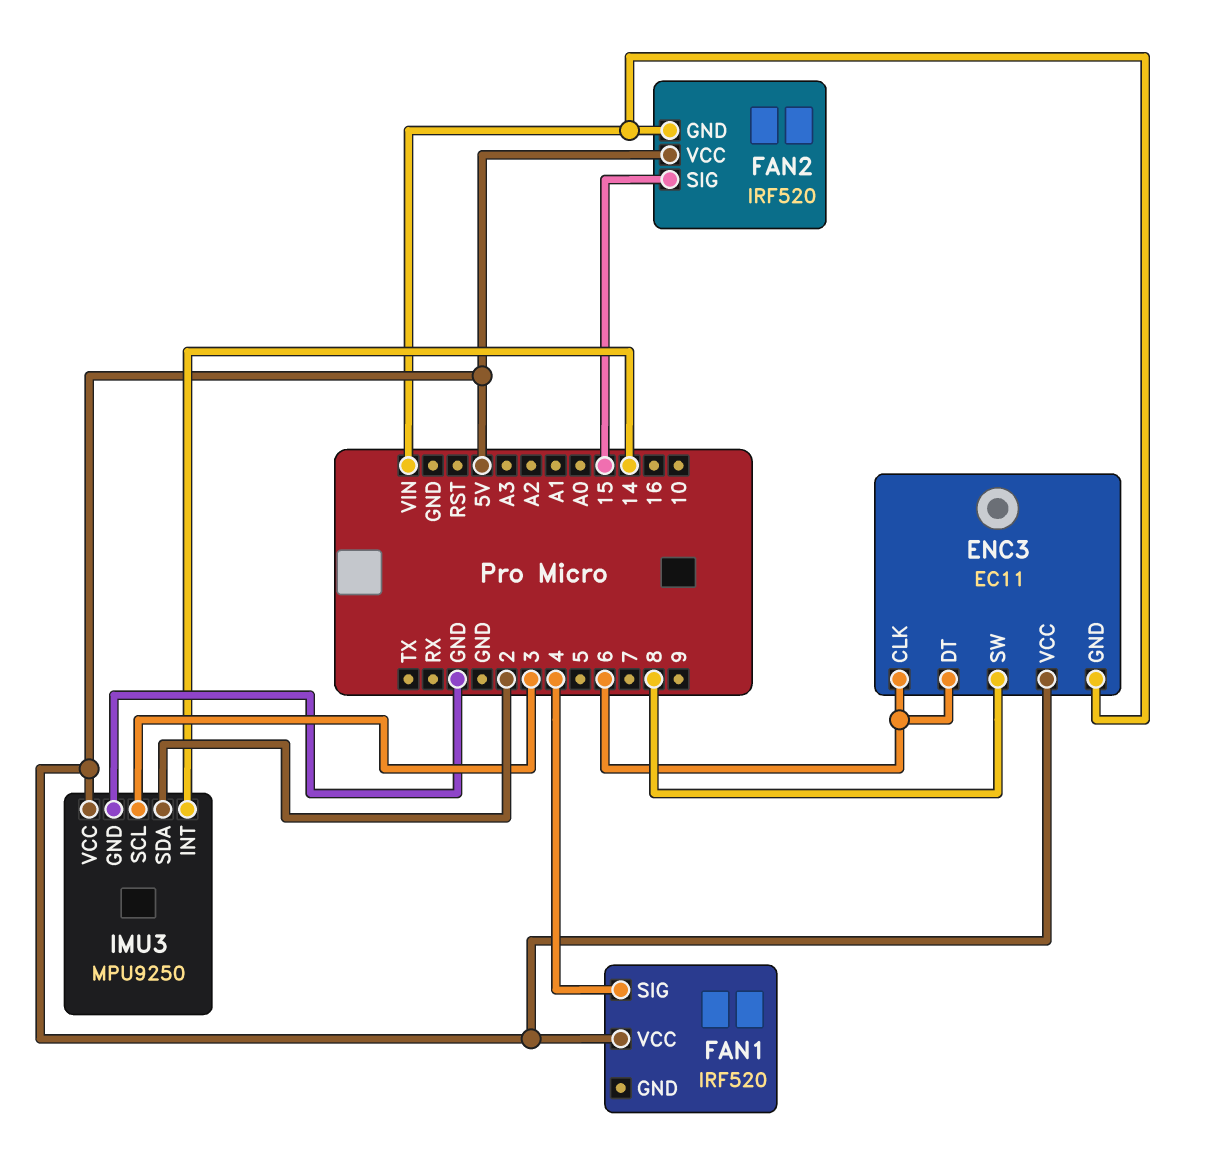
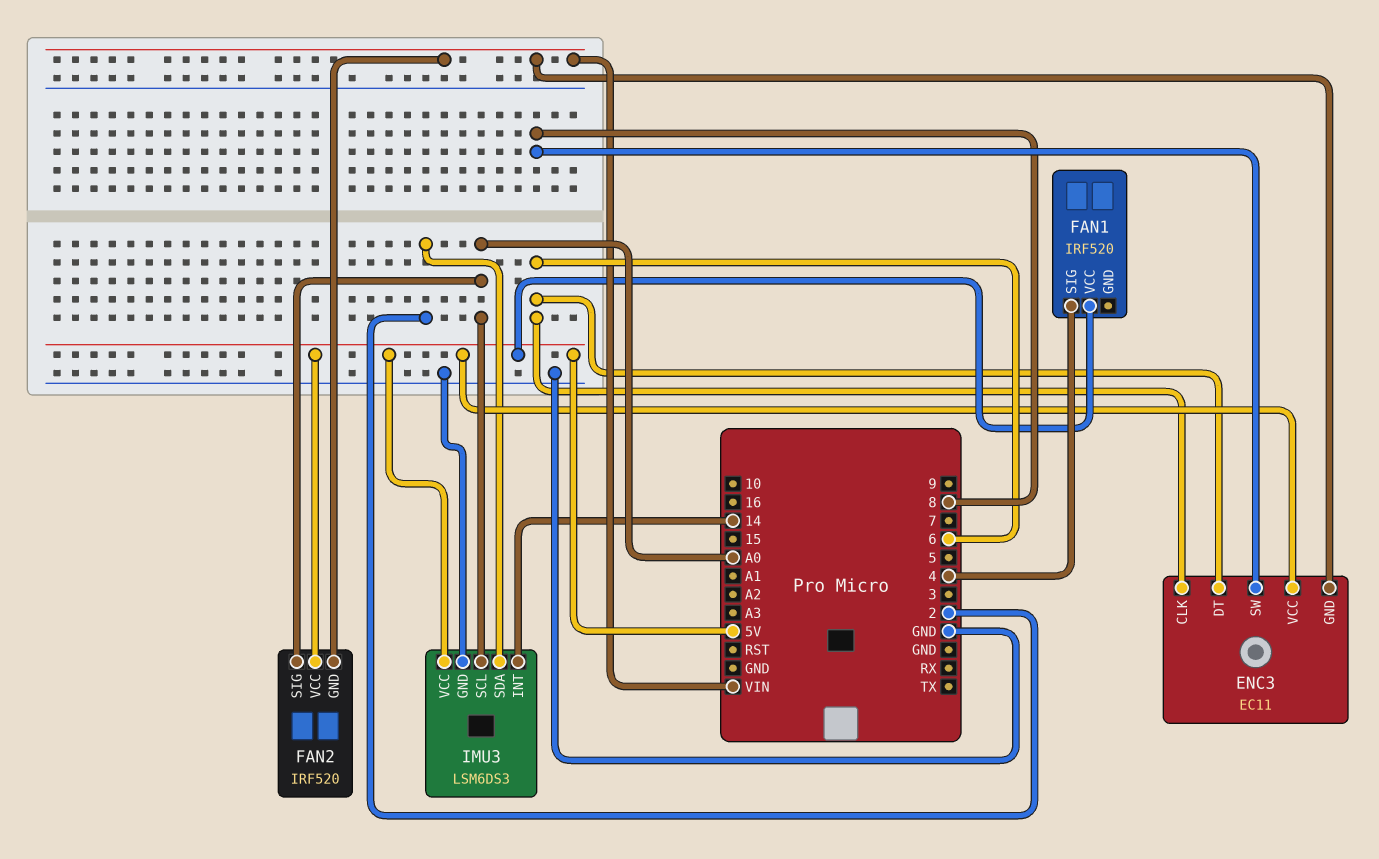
FAN2 pin SIG: 15 -> A0
IMU3: MPU9250 -> LSM6DS3
IMU3 pin SCL: 3 -> A0

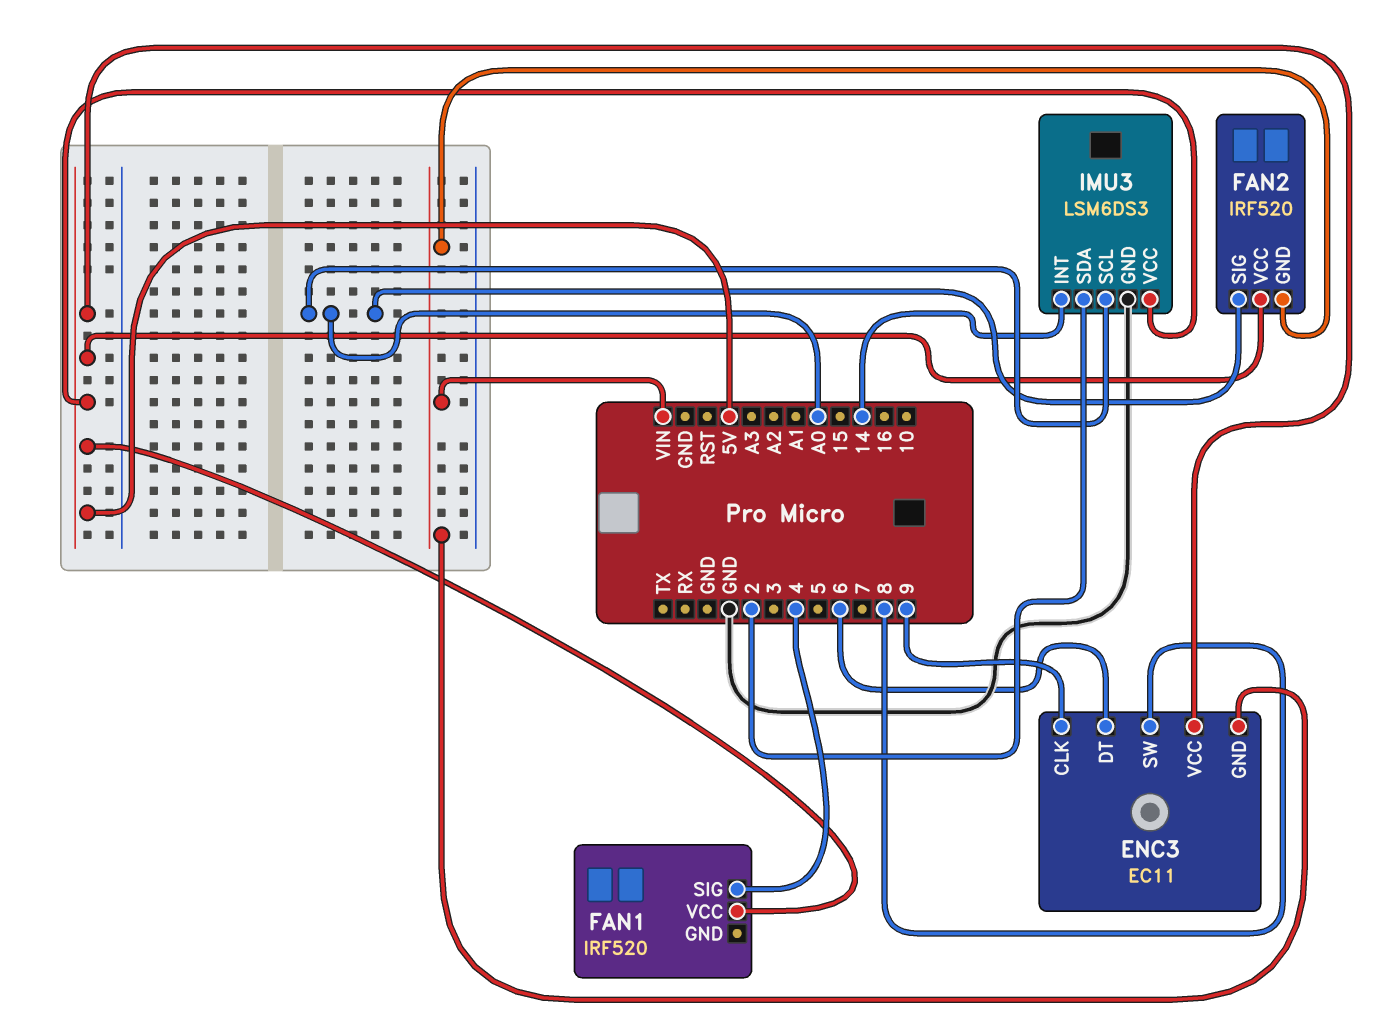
ENC3 pin CLK: 6 -> 9

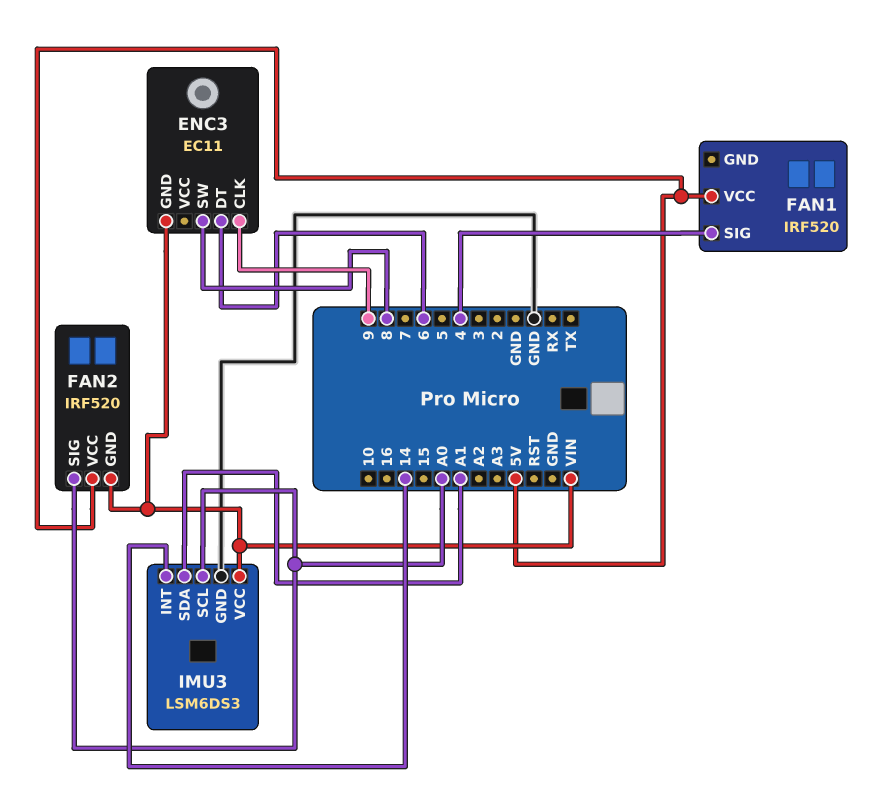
ENC3 pin VCC: 5V -> none
IMU3 pin SDA: 2 -> A1
IMU3 pin VCC: 5V -> VIN

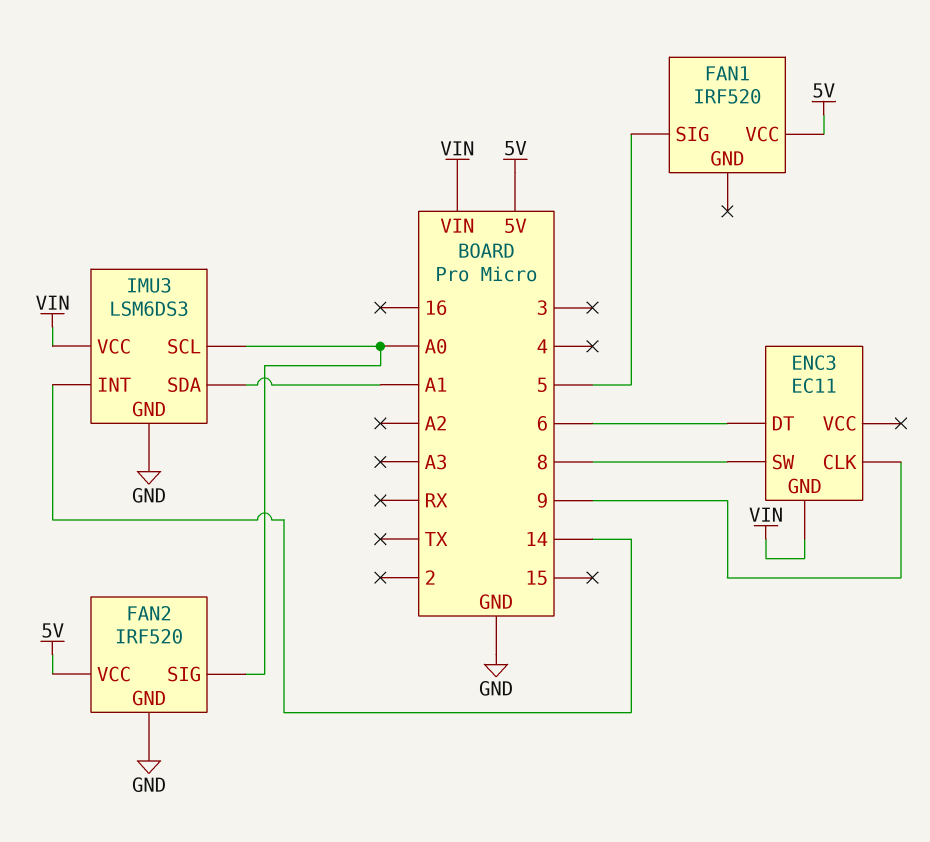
FAN1 pin SIG: 4 -> 5
FAN2 pin GND: VIN -> GND

